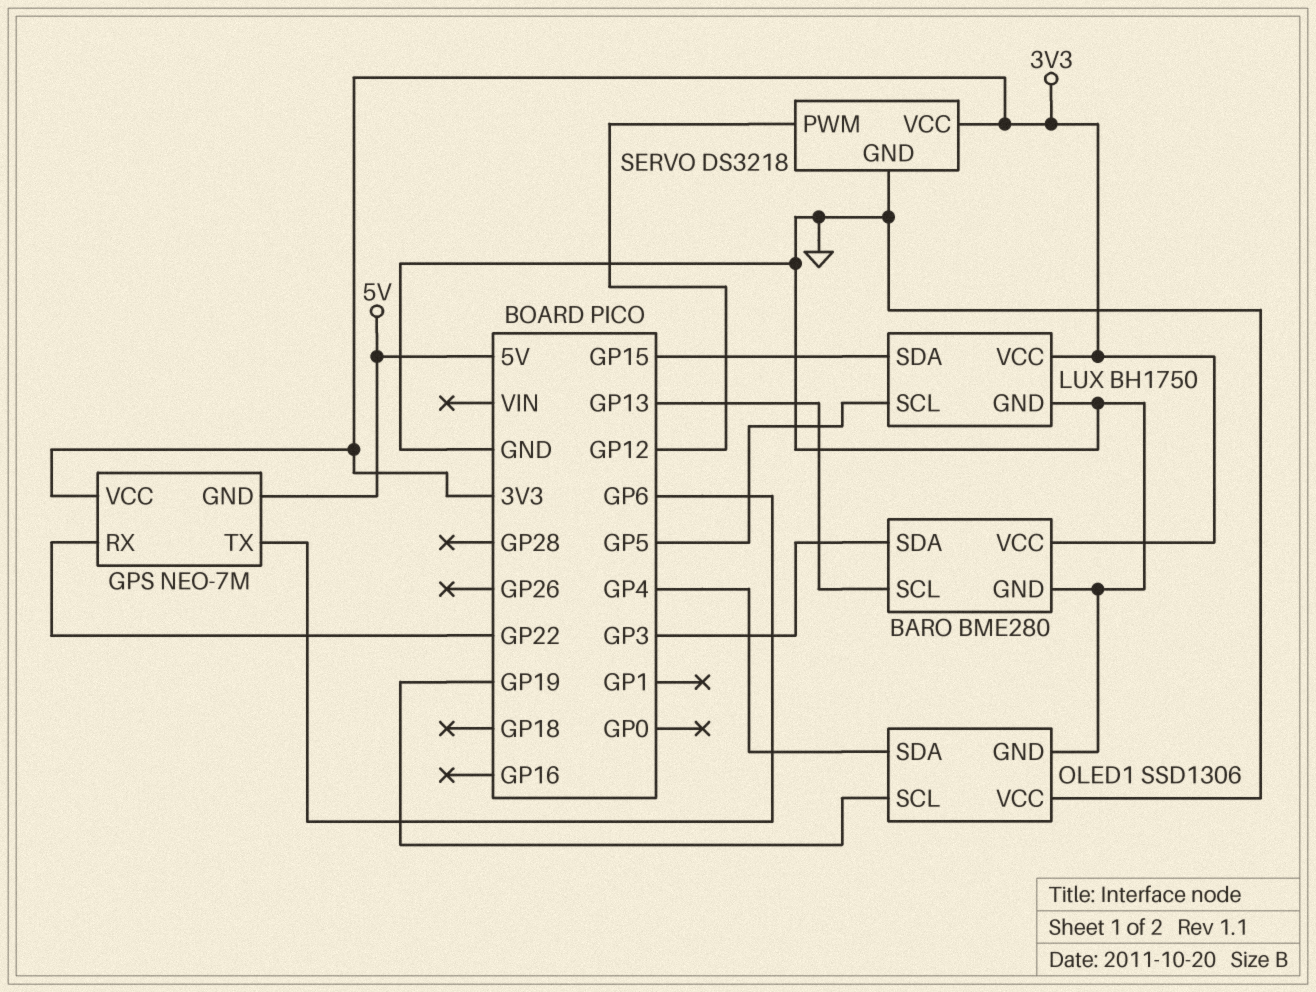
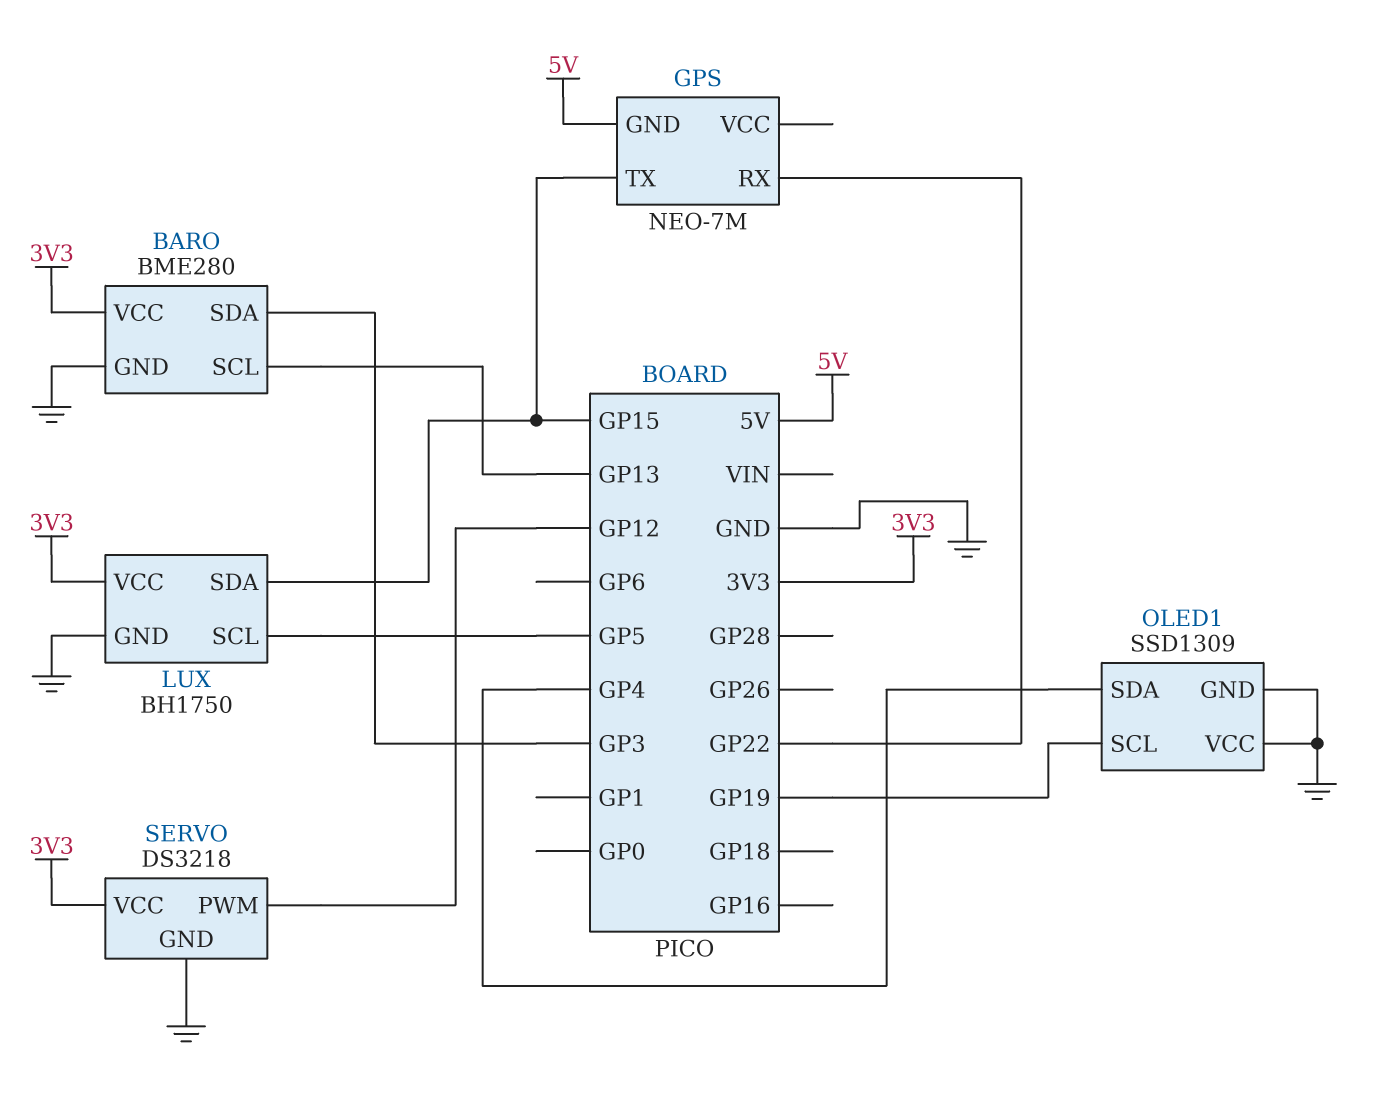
GPS pin TX: GP6 -> GP15
GPS pin VCC: 3V3 -> none
OLED1: SSD1306 -> SSD1309

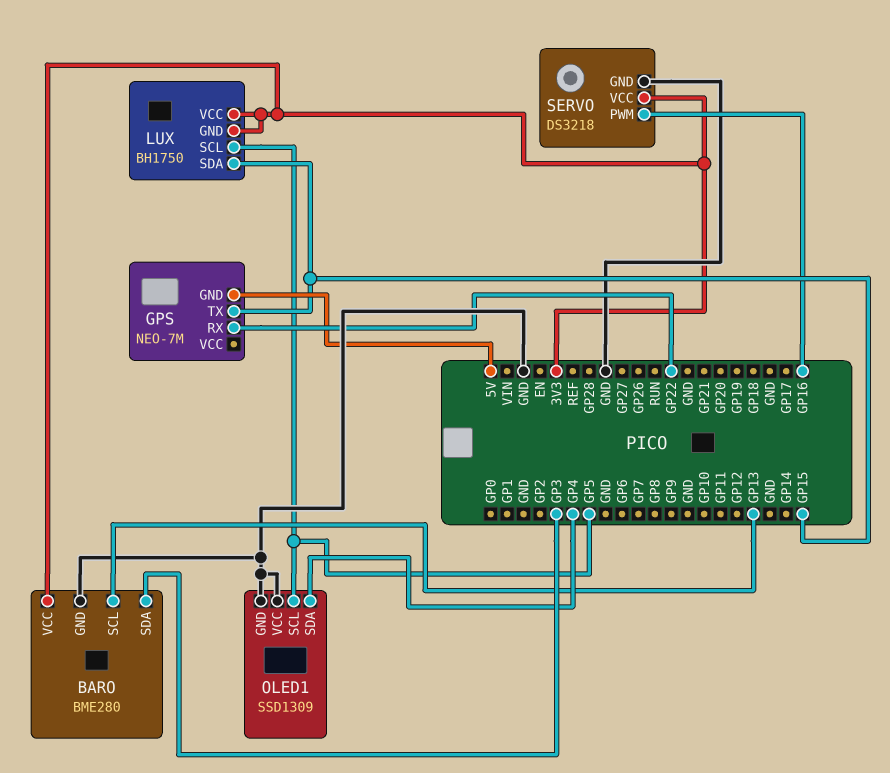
LUX pin GND: GND -> 3V3
OLED1 pin SCL: GP19 -> GP5
SERVO pin PWM: GP12 -> GP16

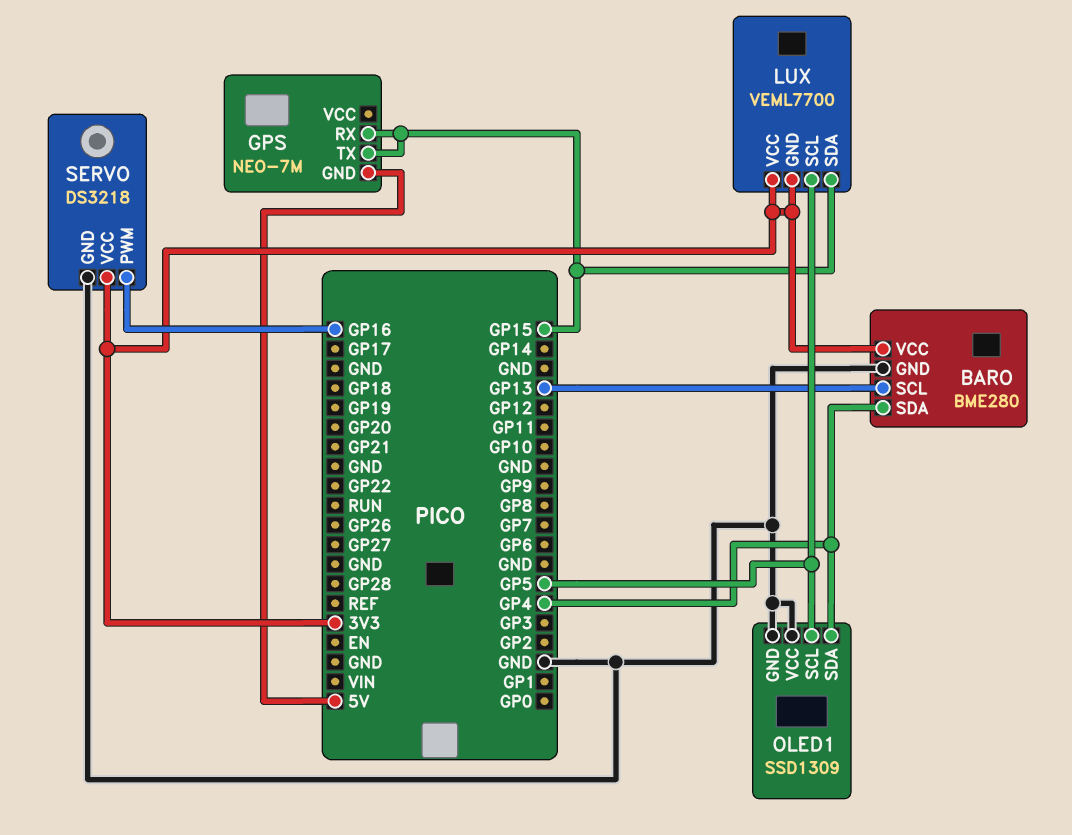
BARO pin SDA: GP3 -> GP4
GPS pin RX: GP22 -> GP15
LUX: BH1750 -> VEML7700

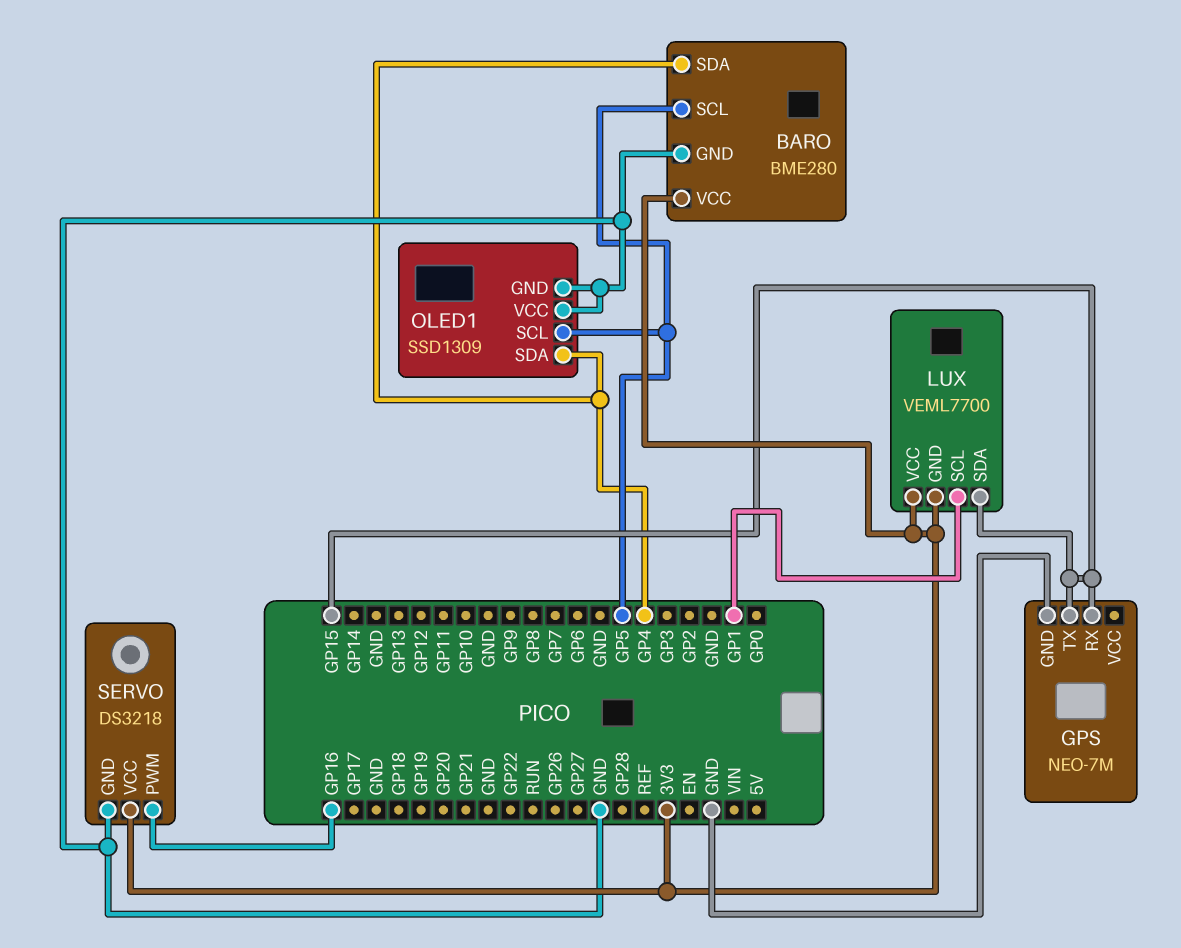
BARO pin SCL: GP13 -> GP5
GPS pin GND: 5V -> GND
LUX pin SCL: GP5 -> GP1

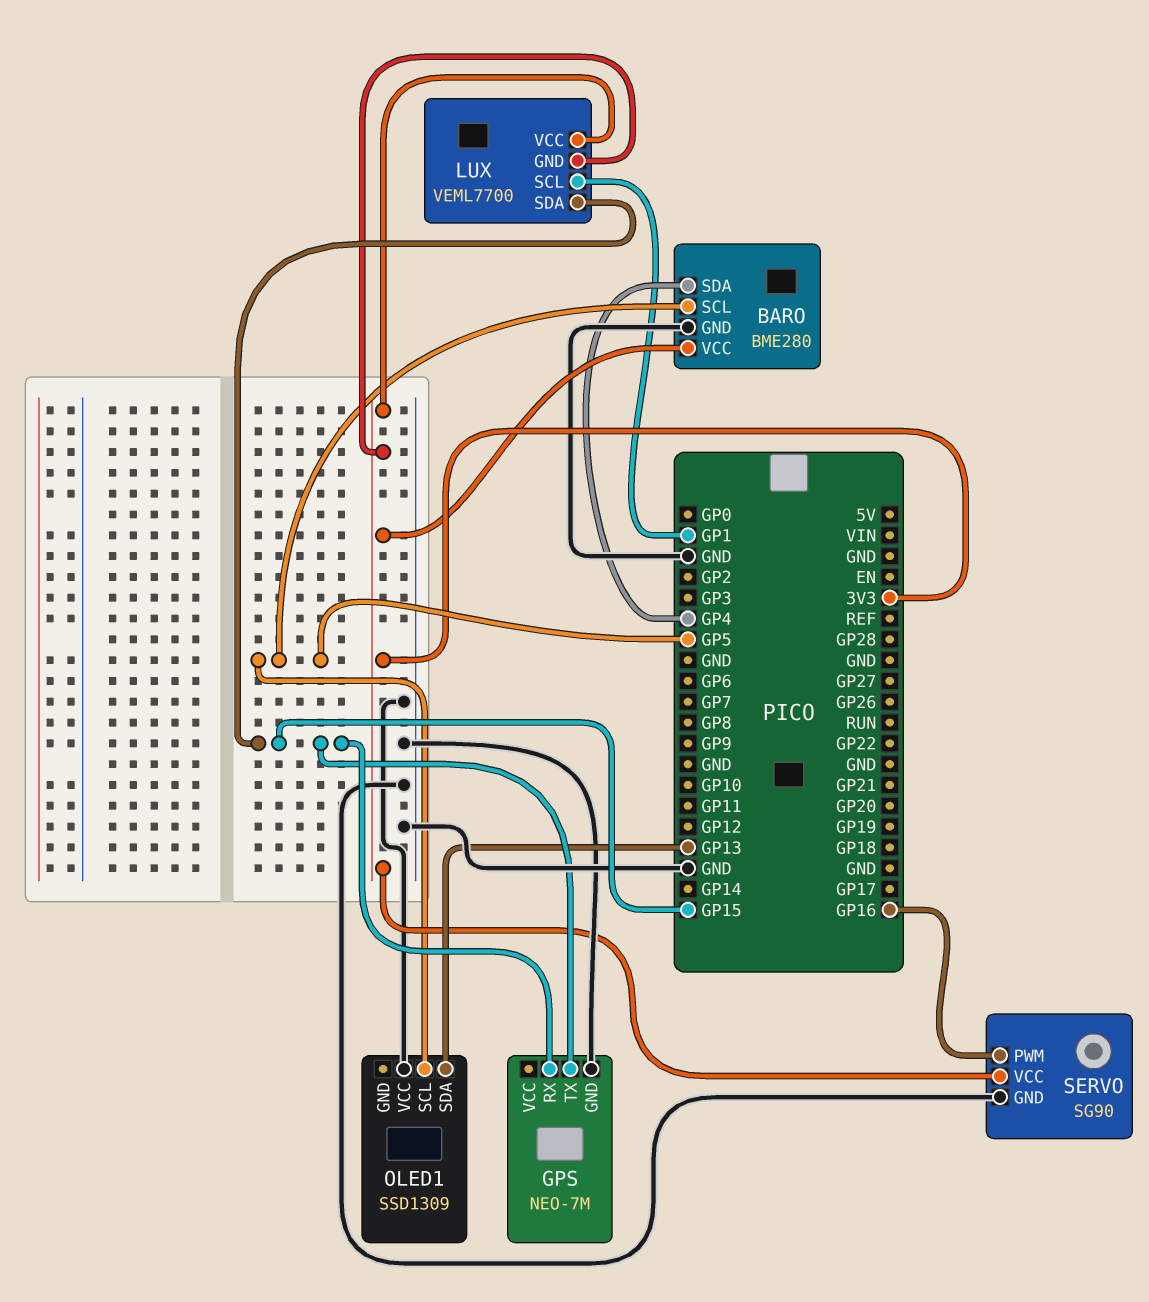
OLED1 pin GND: GND -> none
OLED1 pin SDA: GP4 -> GP13
SERVO: DS3218 -> SG90

